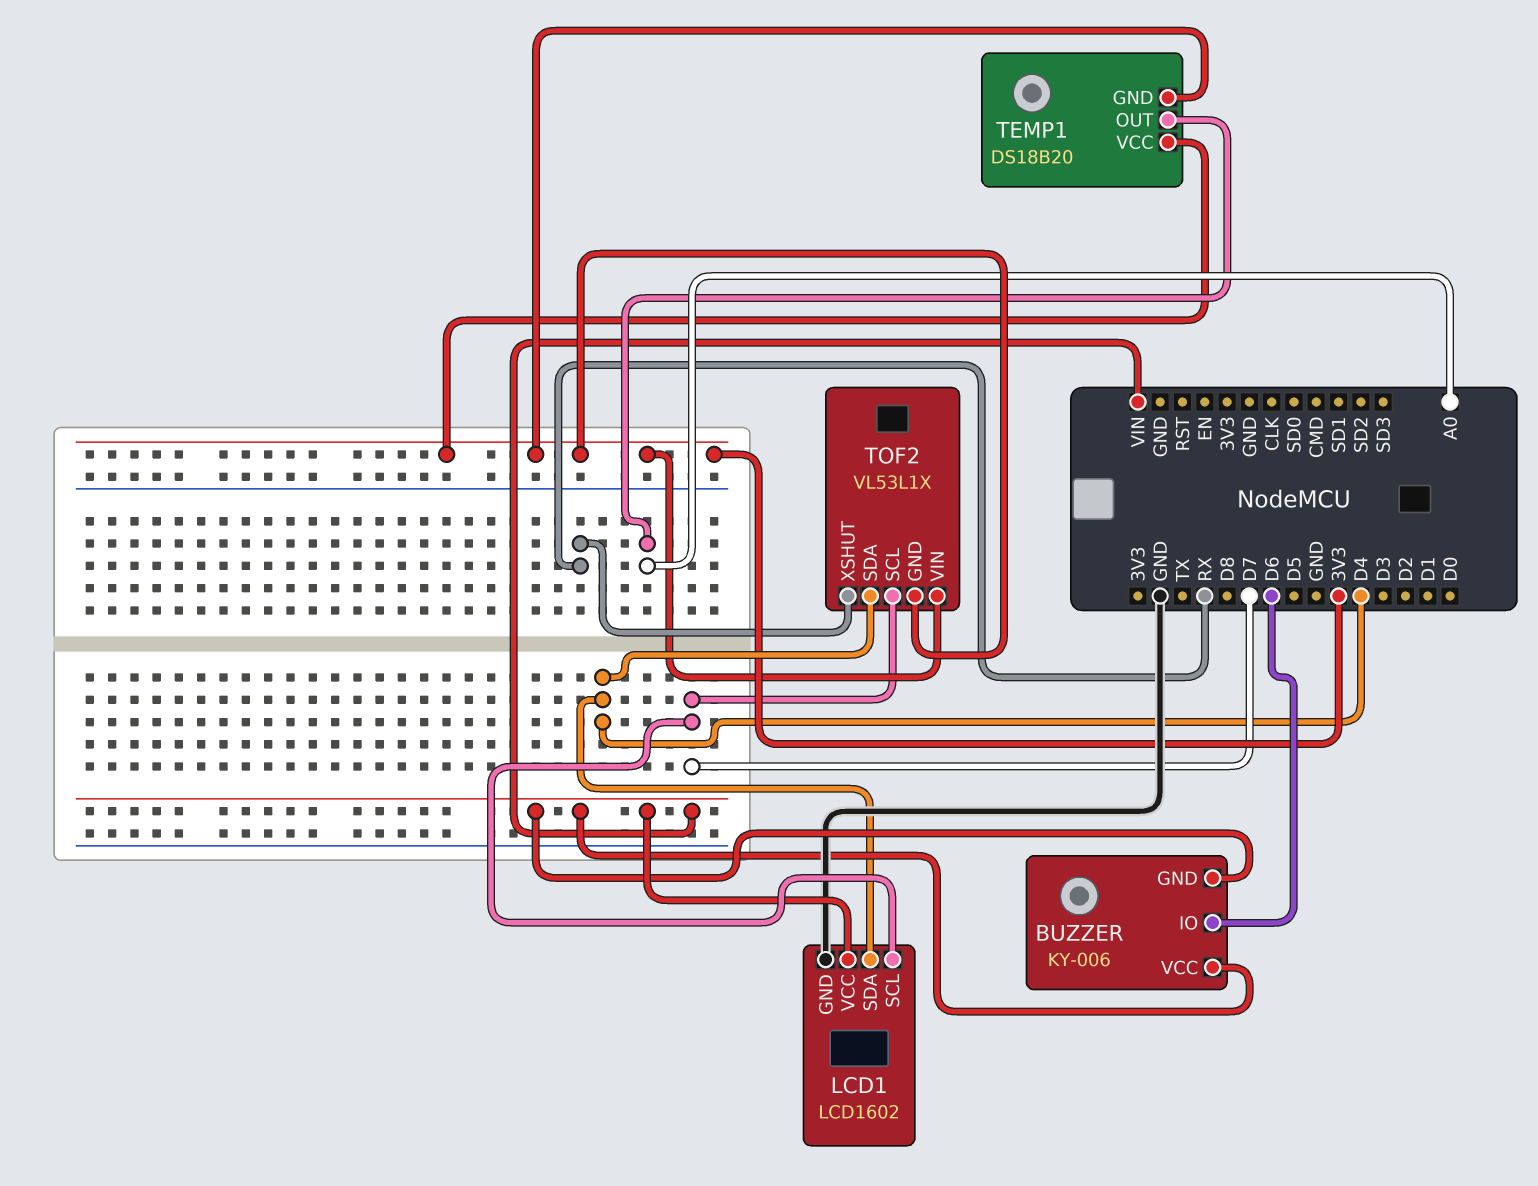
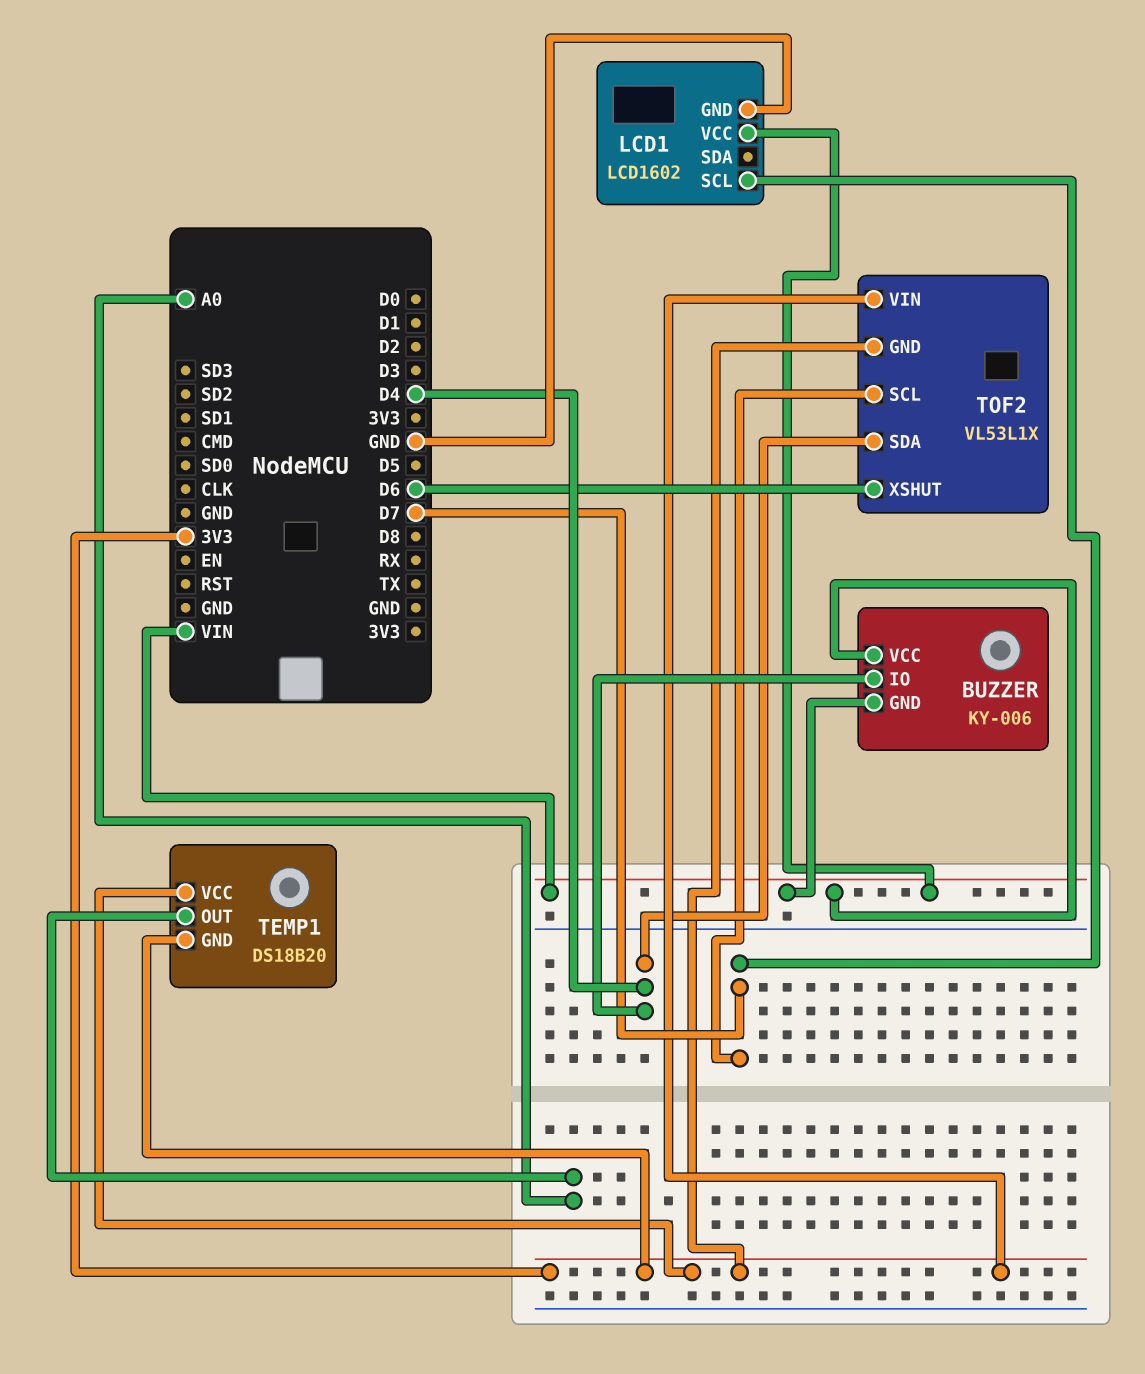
BUZZER pin IO: D6 -> D4
LCD1 pin SDA: D4 -> none
TOF2 pin XSHUT: RX -> D6

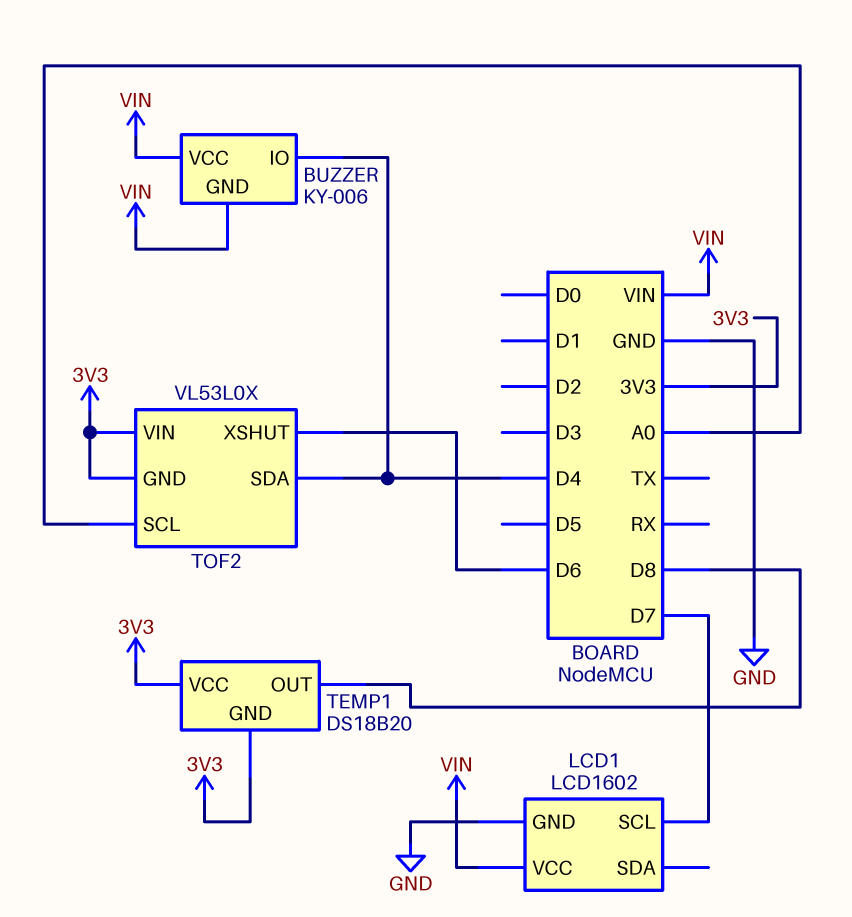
TEMP1 pin OUT: A0 -> D8
TOF2: VL53L1X -> VL53L0X
TOF2 pin SCL: D7 -> A0

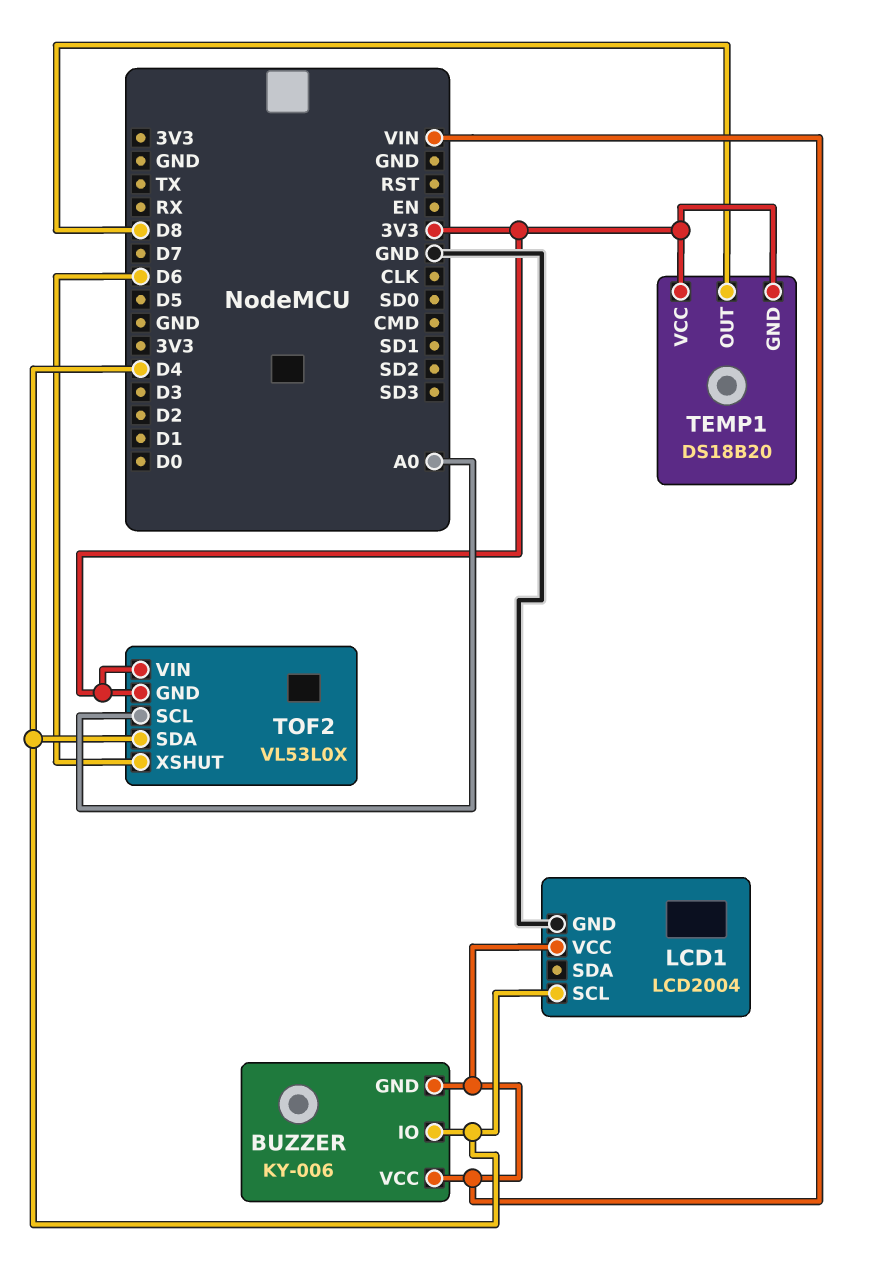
LCD1: LCD1602 -> LCD2004
LCD1 pin SCL: D7 -> D4

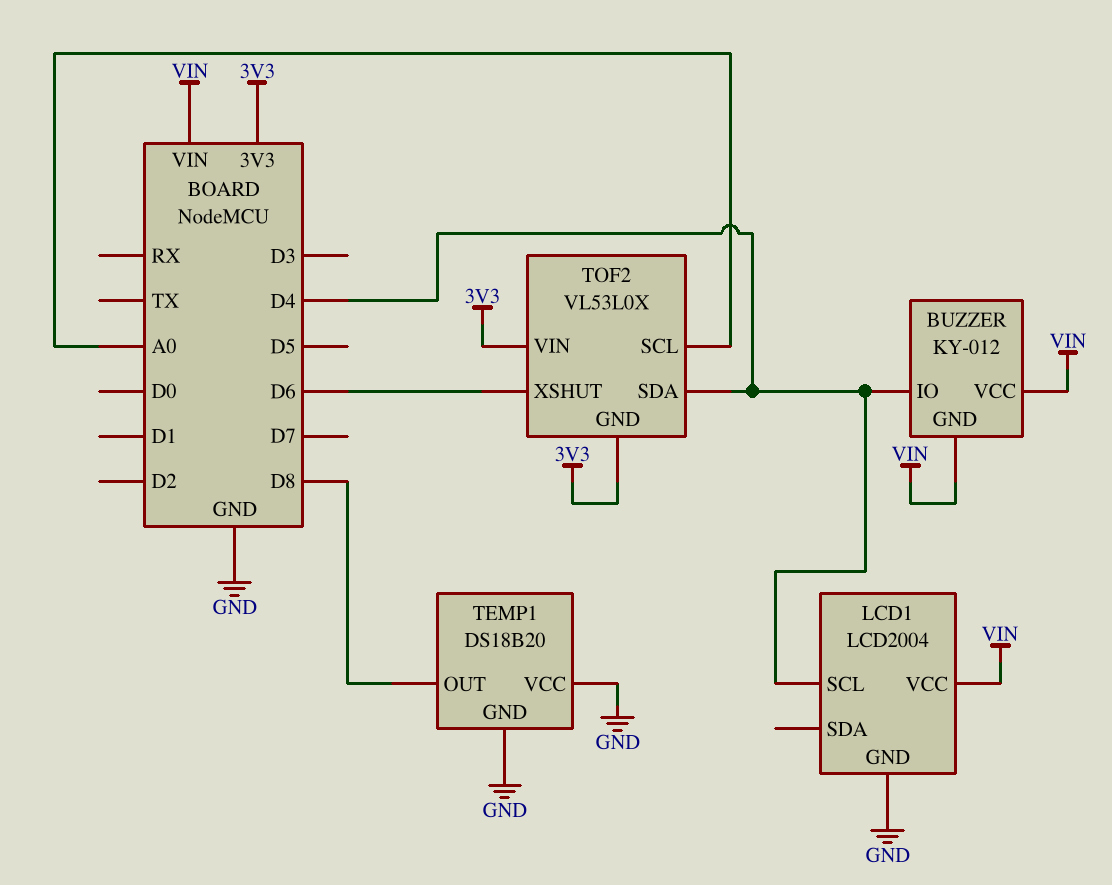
BUZZER: KY-006 -> KY-012
TEMP1 pin GND: 3V3 -> GND
TEMP1 pin VCC: 3V3 -> GND

